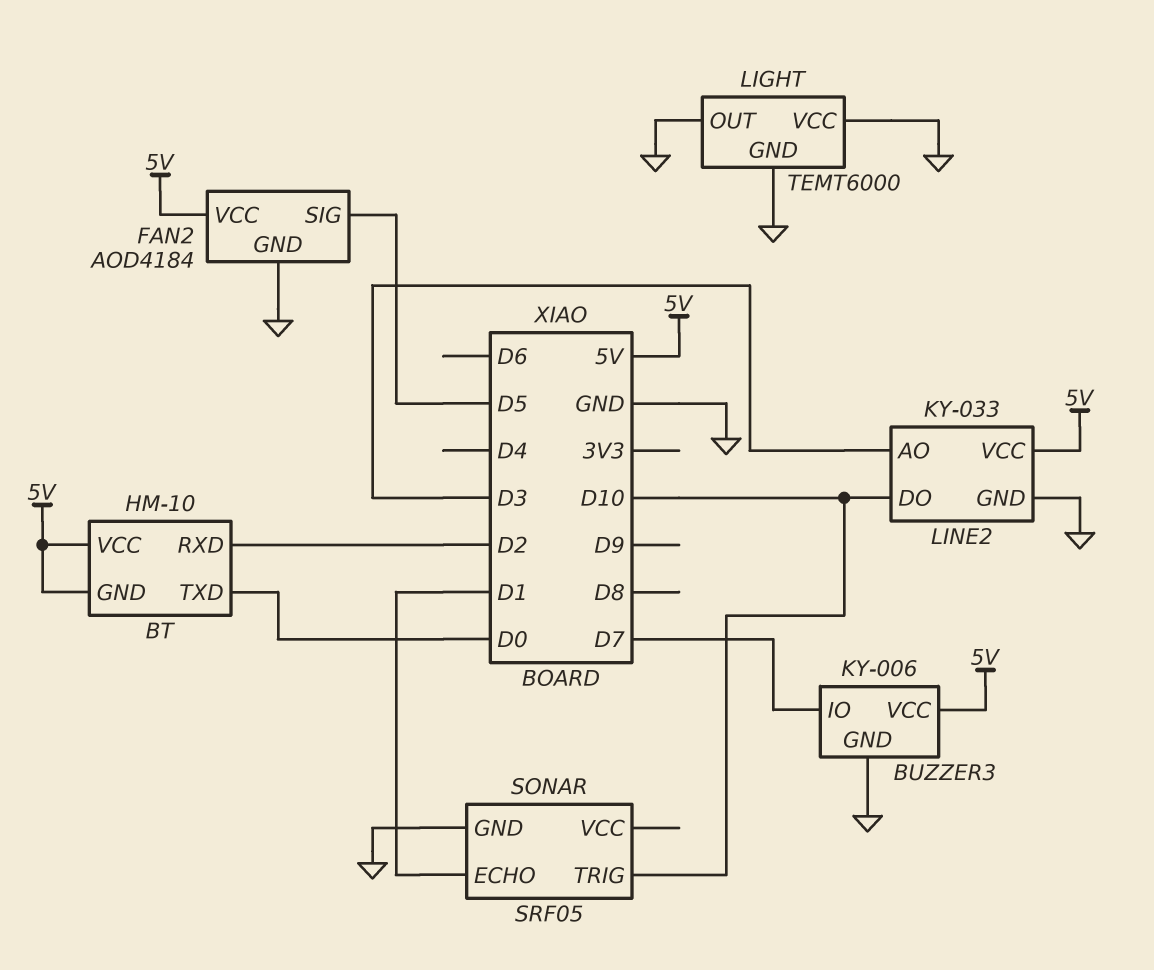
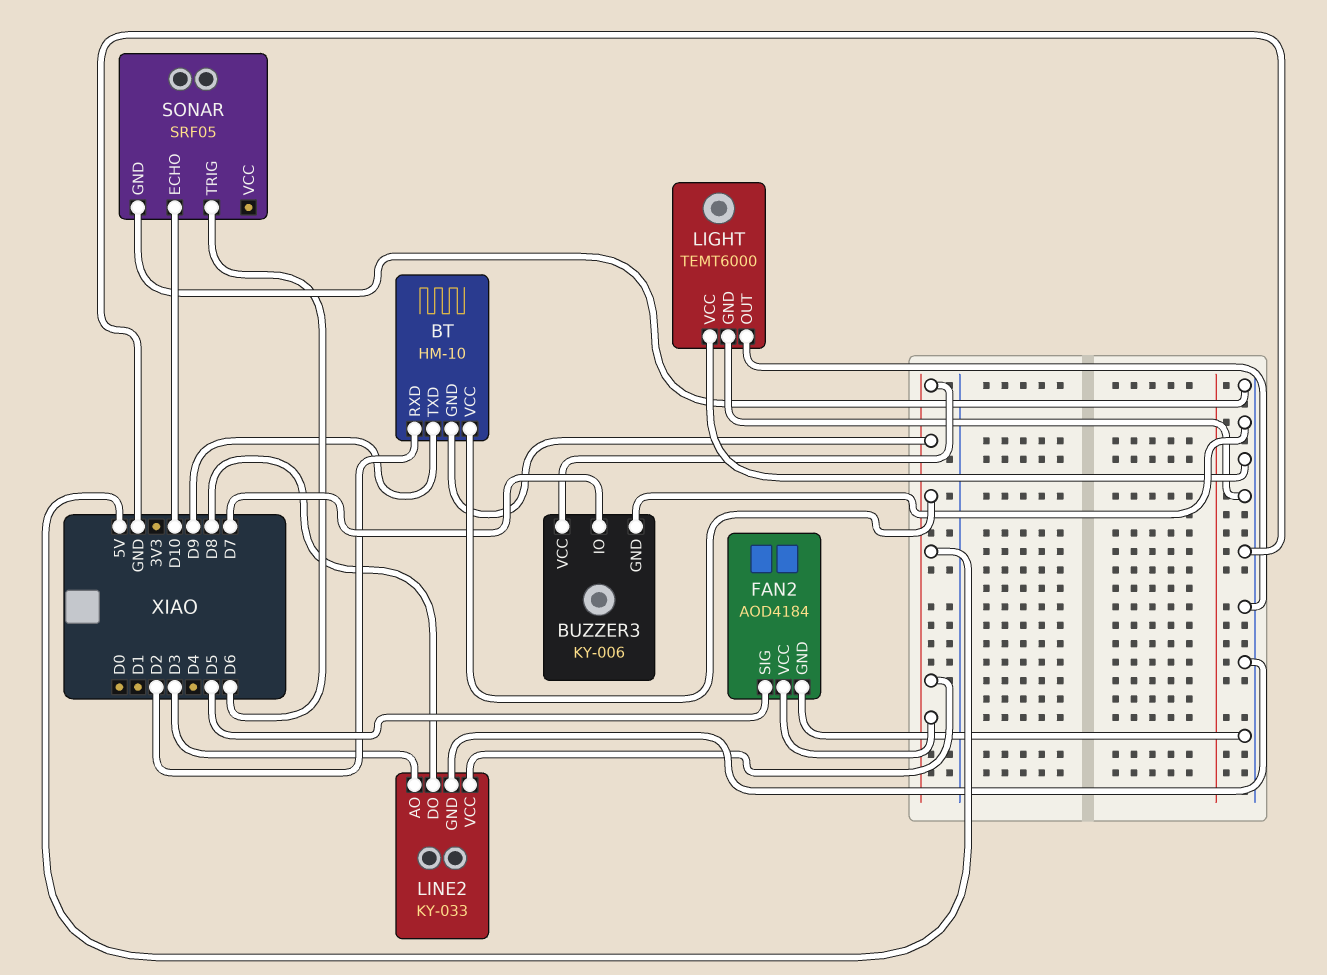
BT pin TXD: D0 -> D9
LINE2 pin DO: D10 -> D8
SONAR pin ECHO: D1 -> D10
SONAR pin TRIG: D10 -> D6

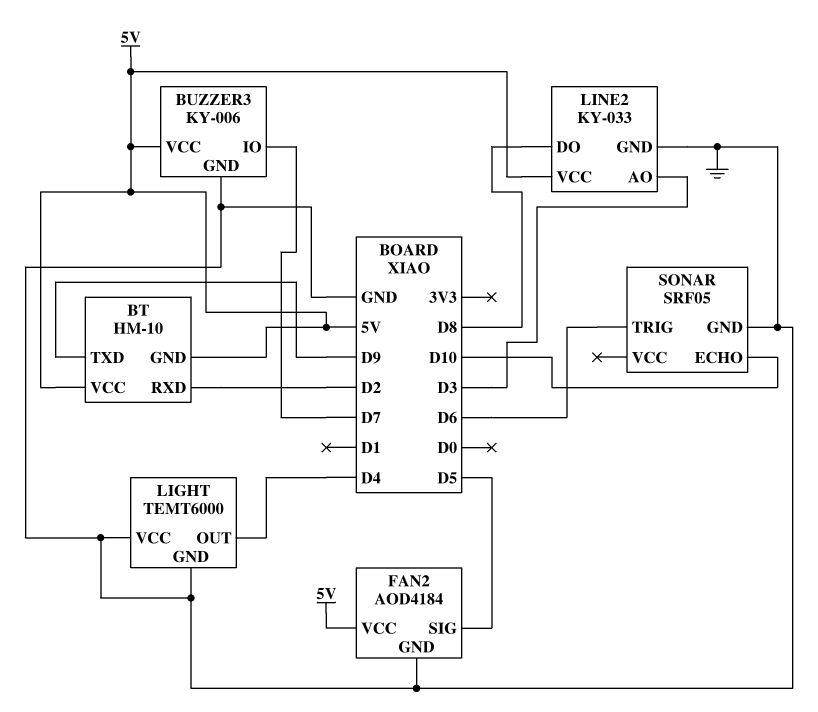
LIGHT pin OUT: GND -> D4

